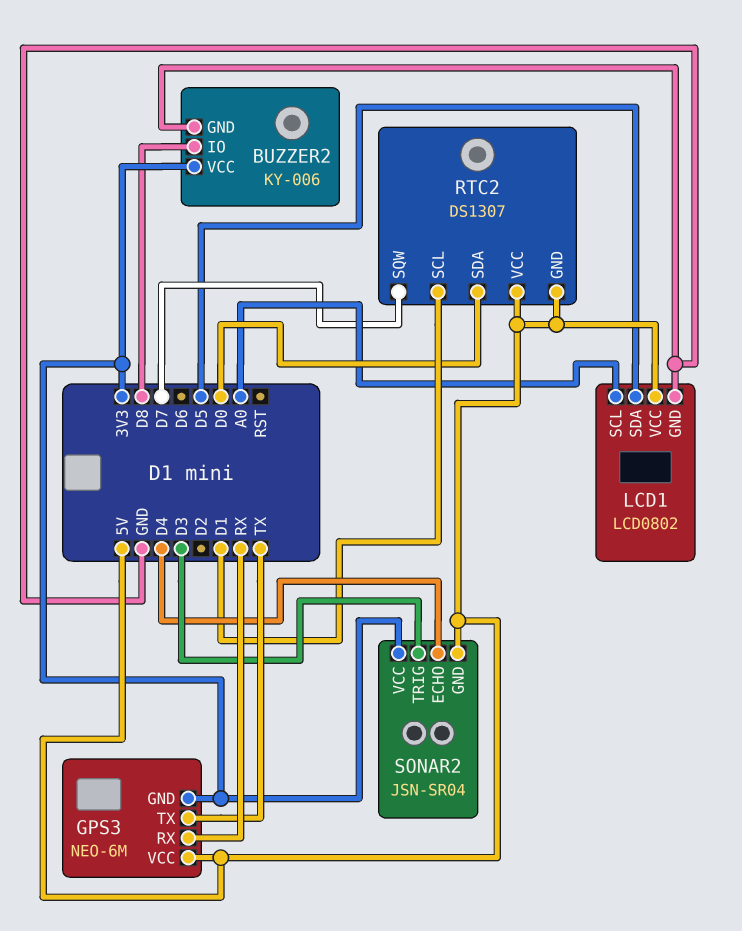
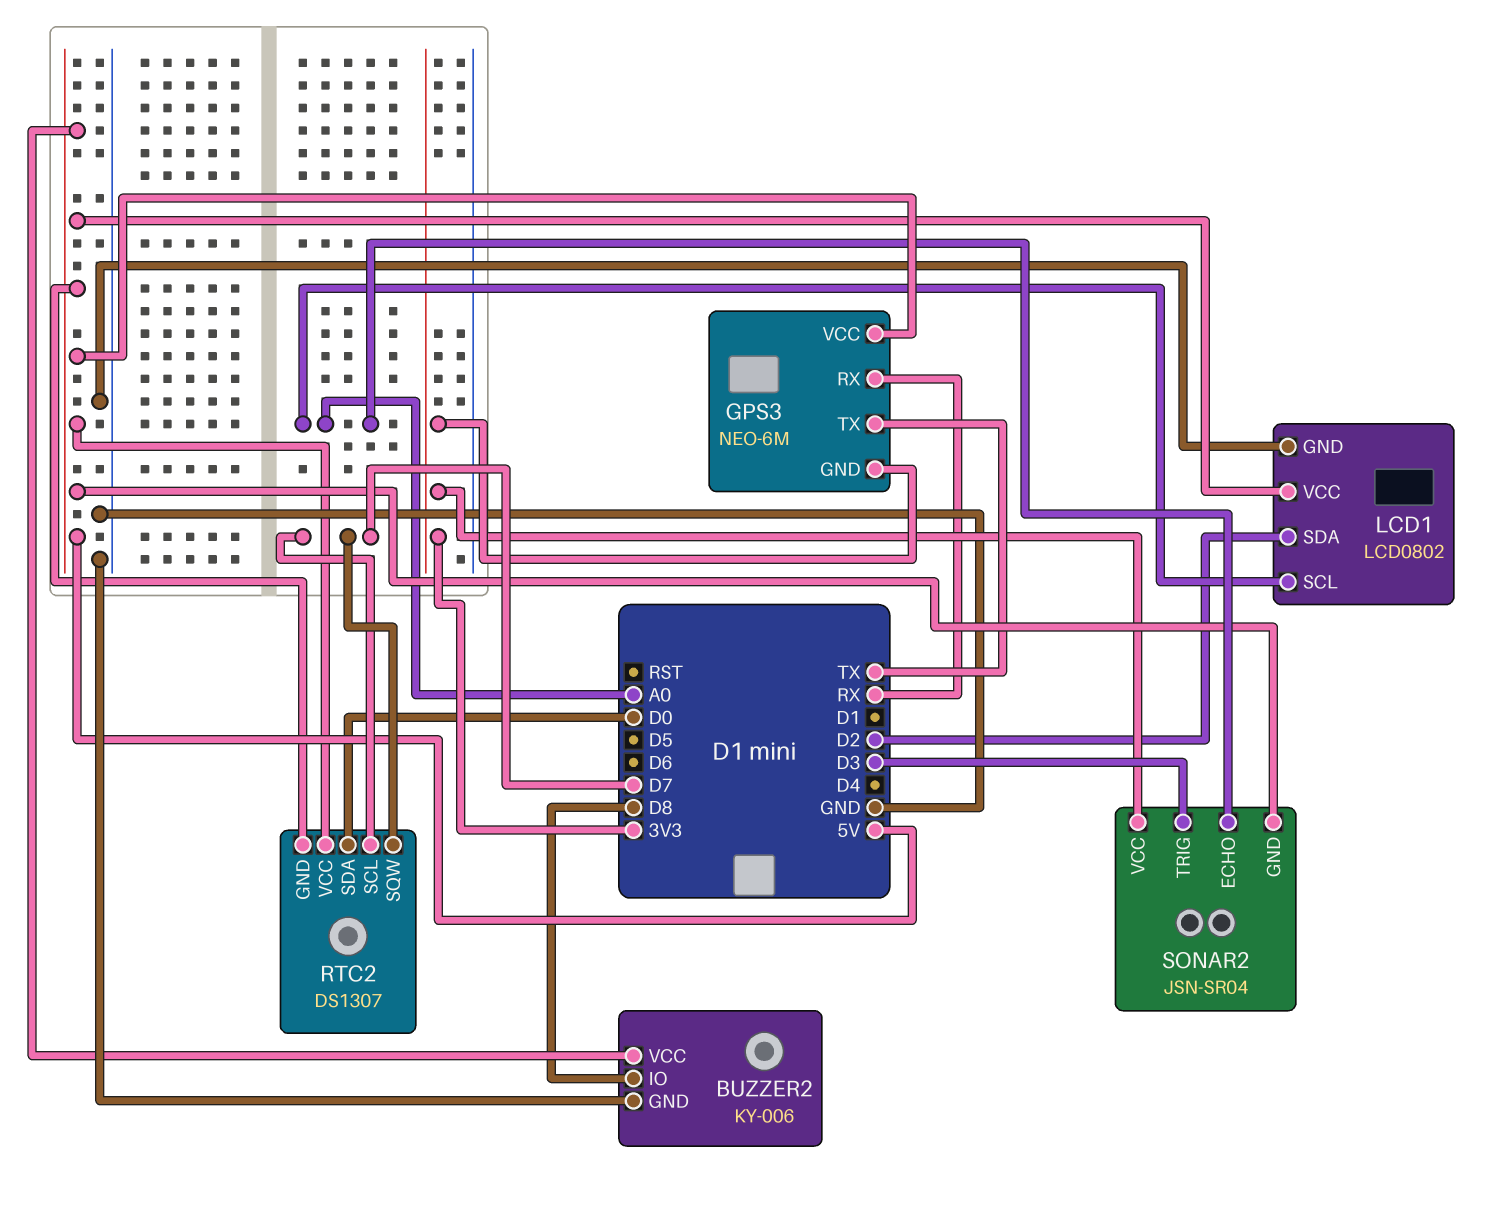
BUZZER2 pin VCC: 3V3 -> 5V
LCD1 pin SDA: D5 -> D2
RTC2 pin SCL: D1 -> D7
SONAR2 pin ECHO: D4 -> A0

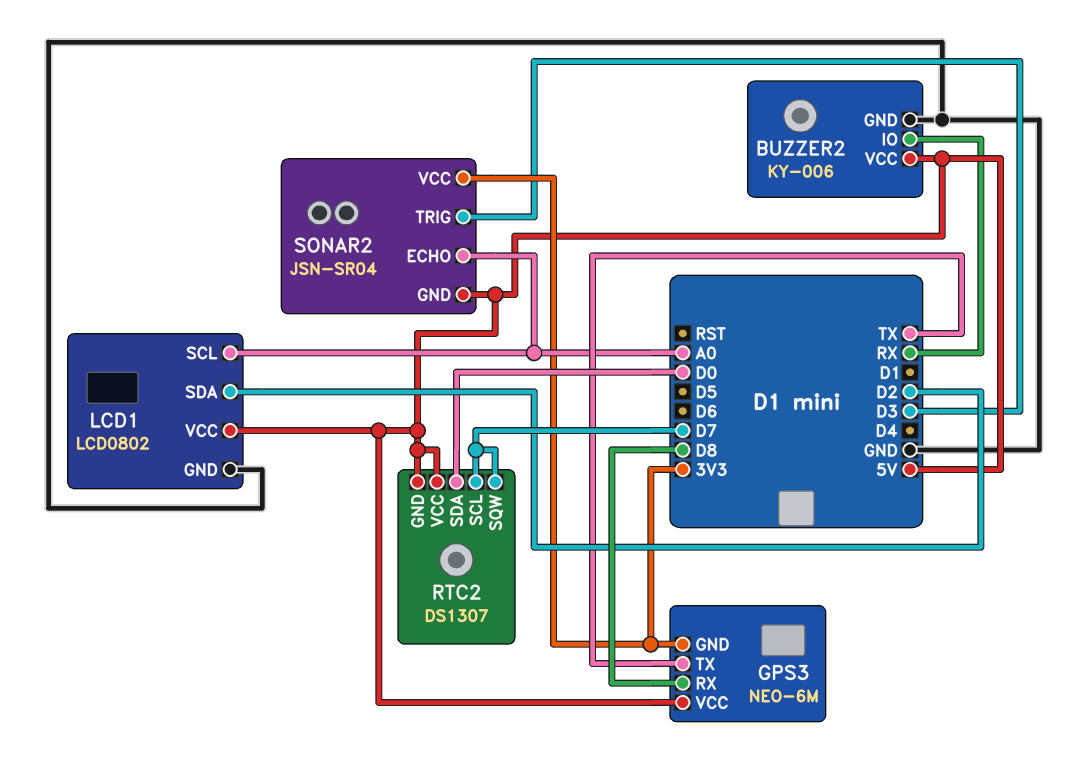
BUZZER2 pin IO: D8 -> RX
GPS3 pin RX: RX -> D8

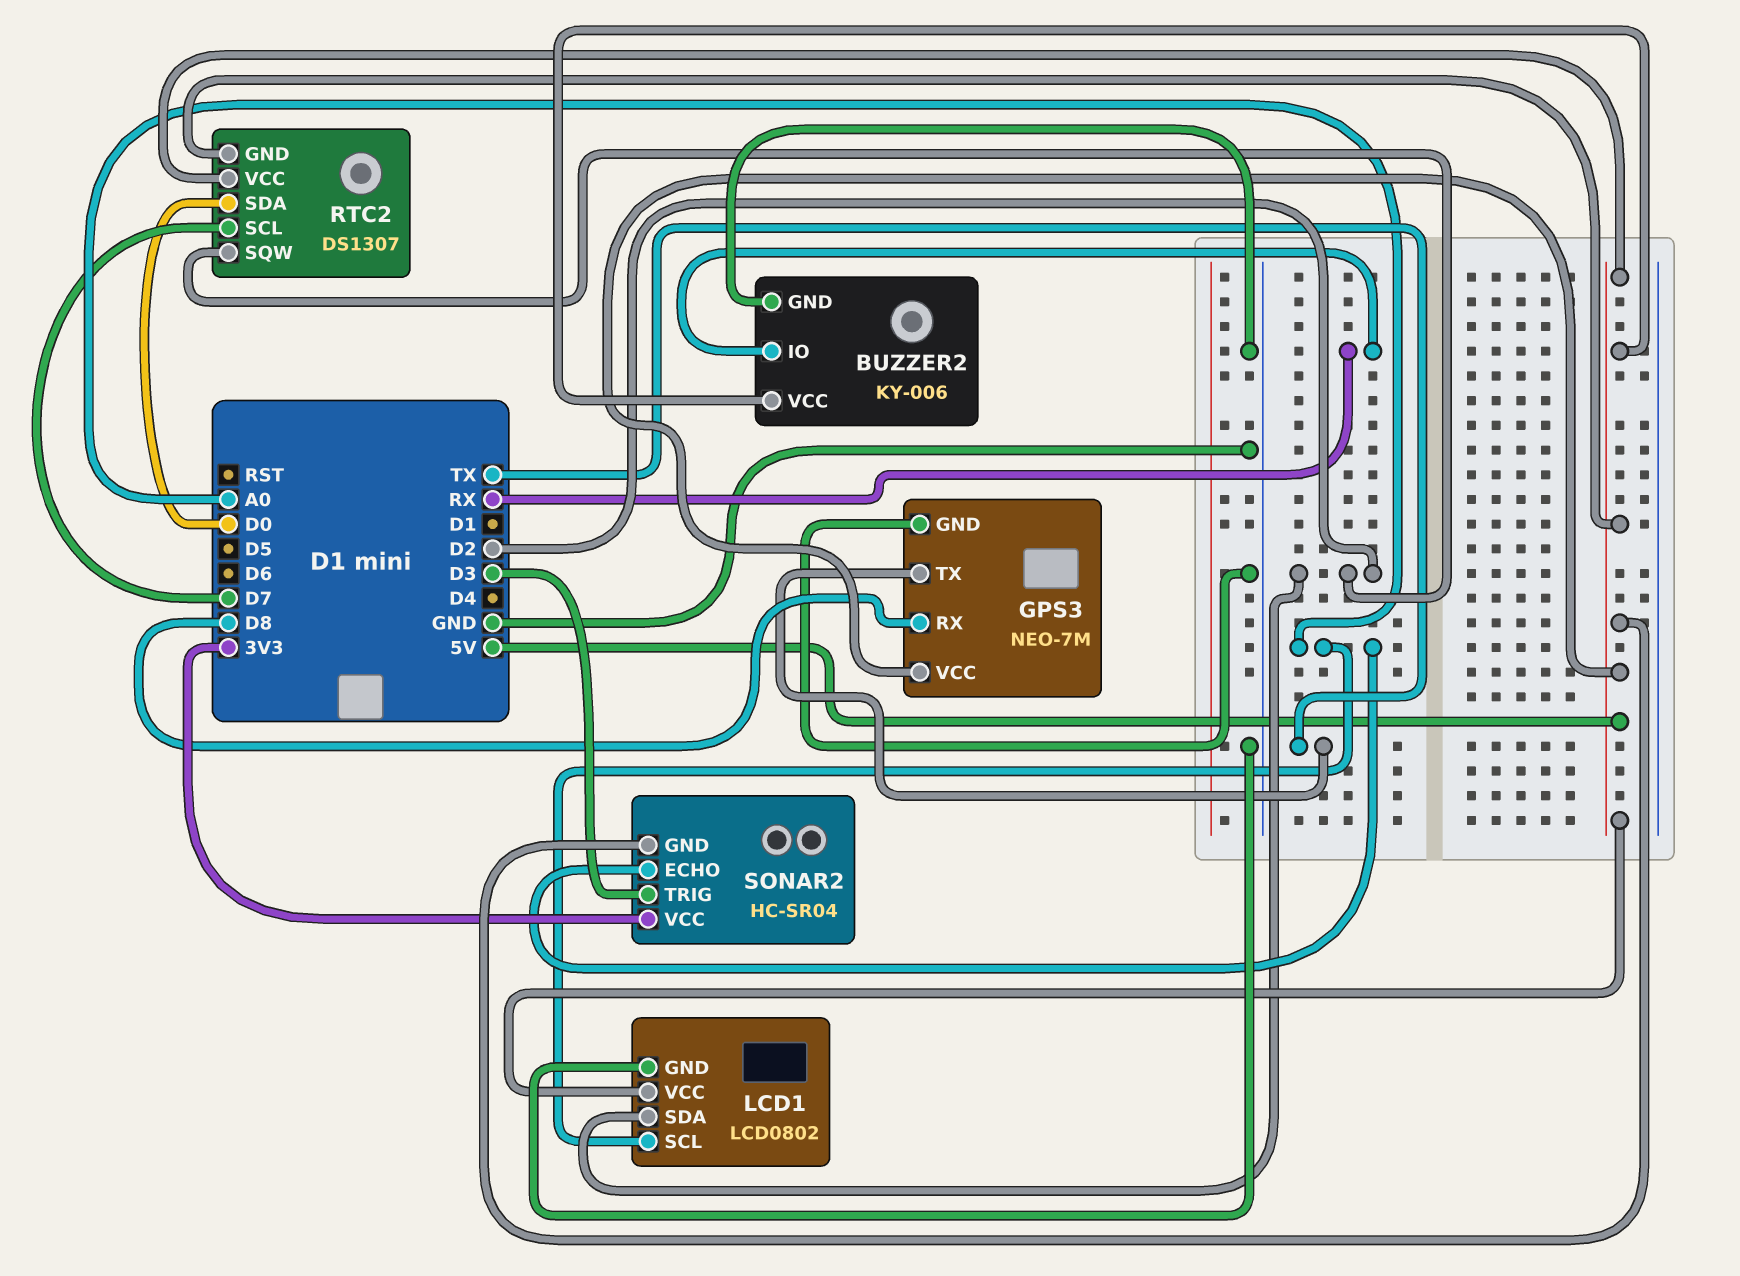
GPS3: NEO-6M -> NEO-7M
GPS3 pin GND: 3V3 -> GND
RTC2 pin SQW: D7 -> D2
SONAR2: JSN-SR04 -> HC-SR04

